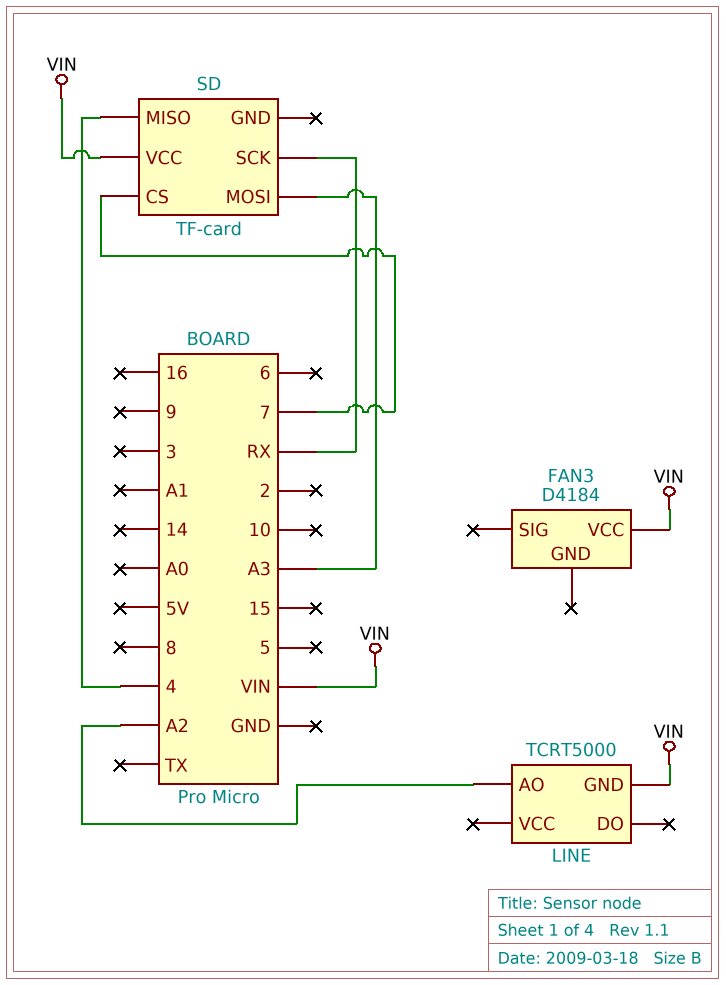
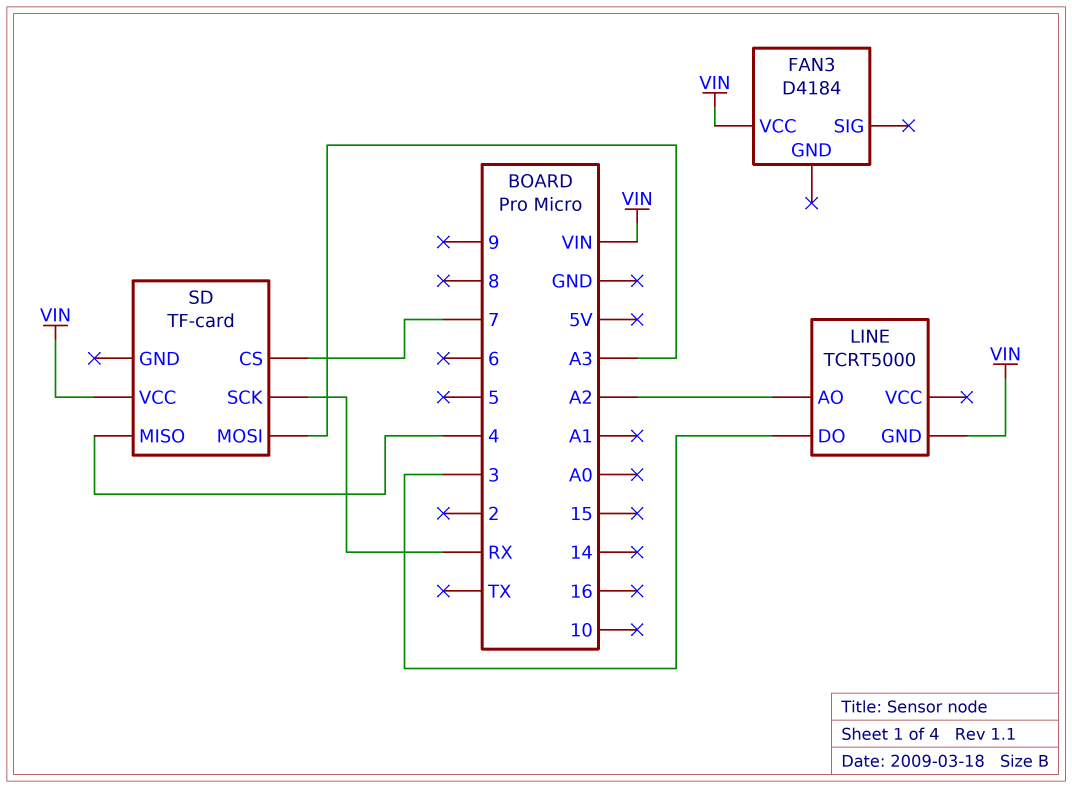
LINE pin DO: none -> 3

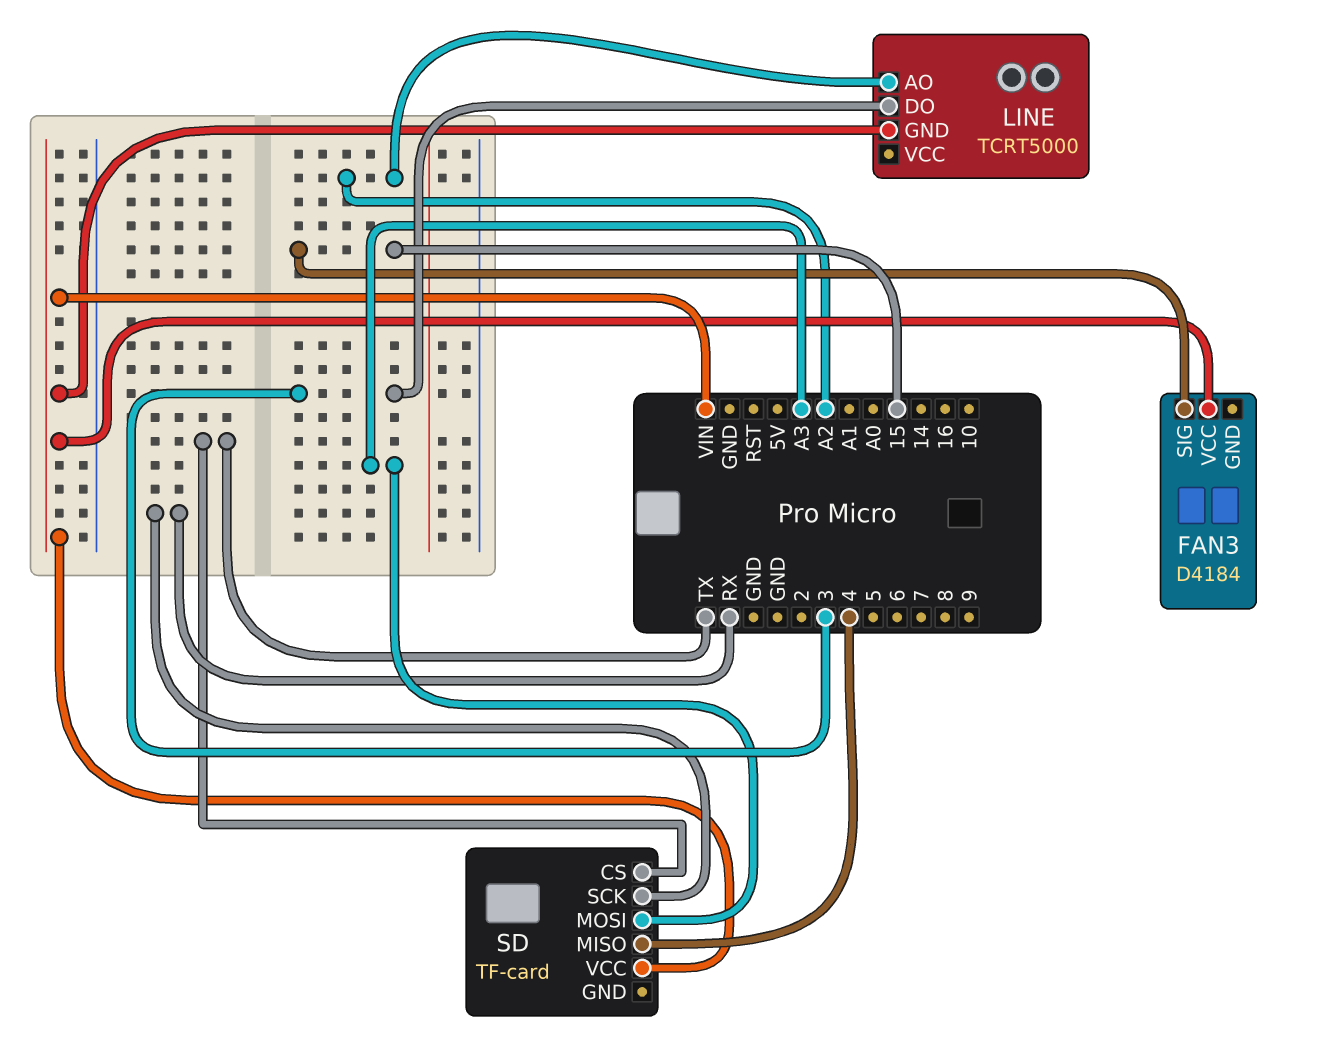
FAN3 pin SIG: none -> 15
SD pin CS: 7 -> TX

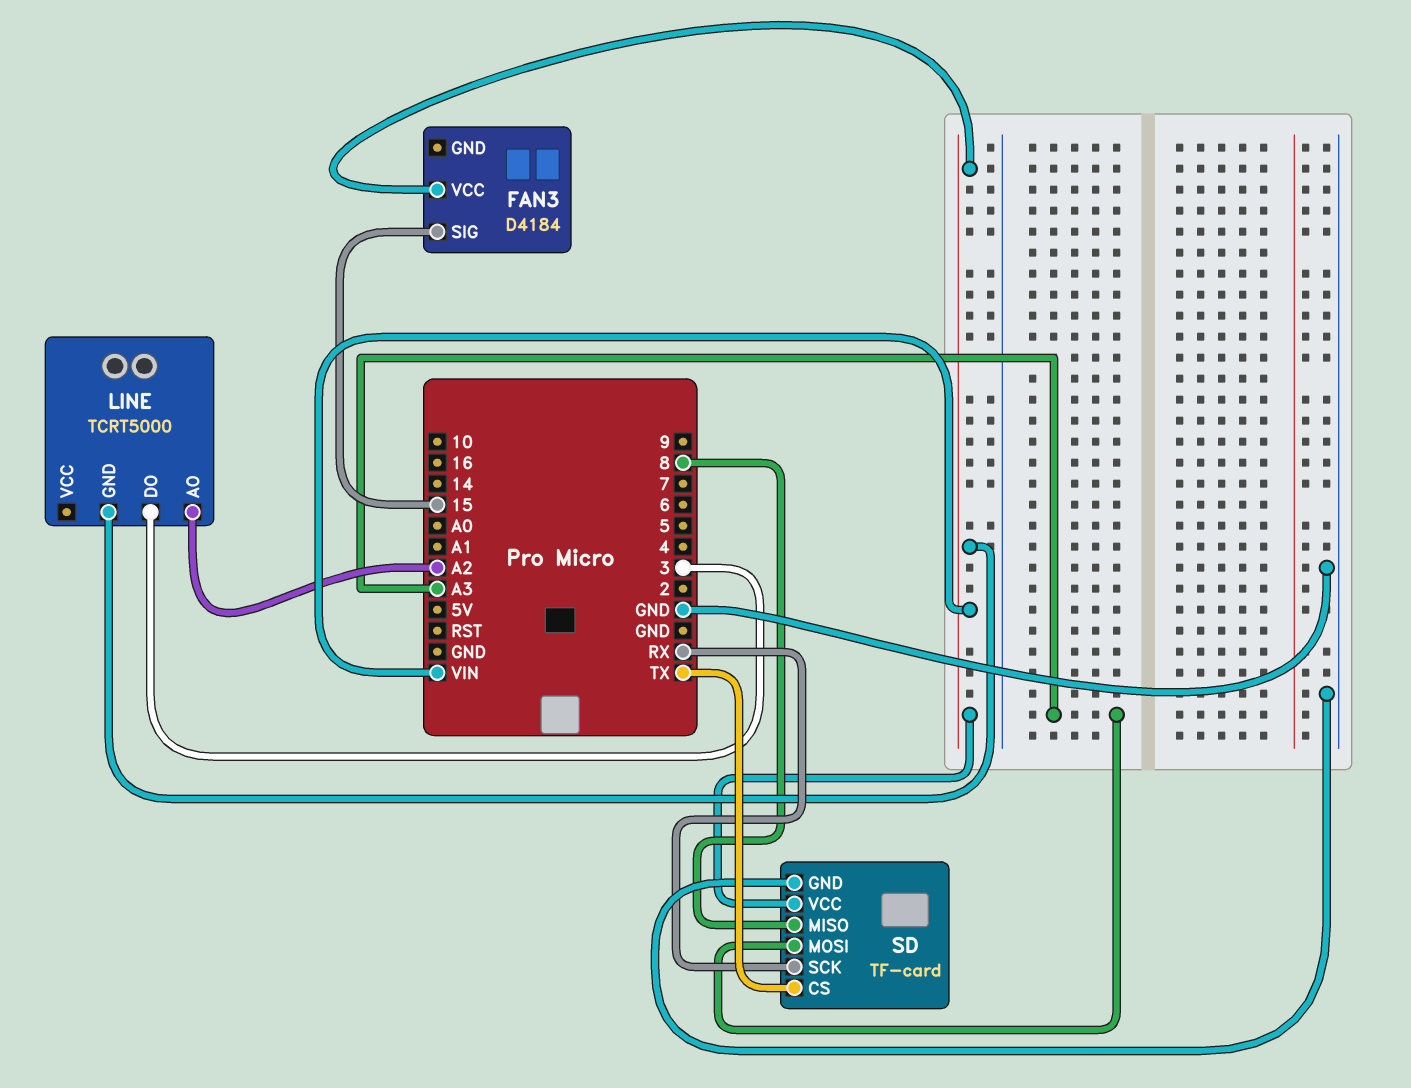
SD pin GND: none -> GND
SD pin MISO: 4 -> 8

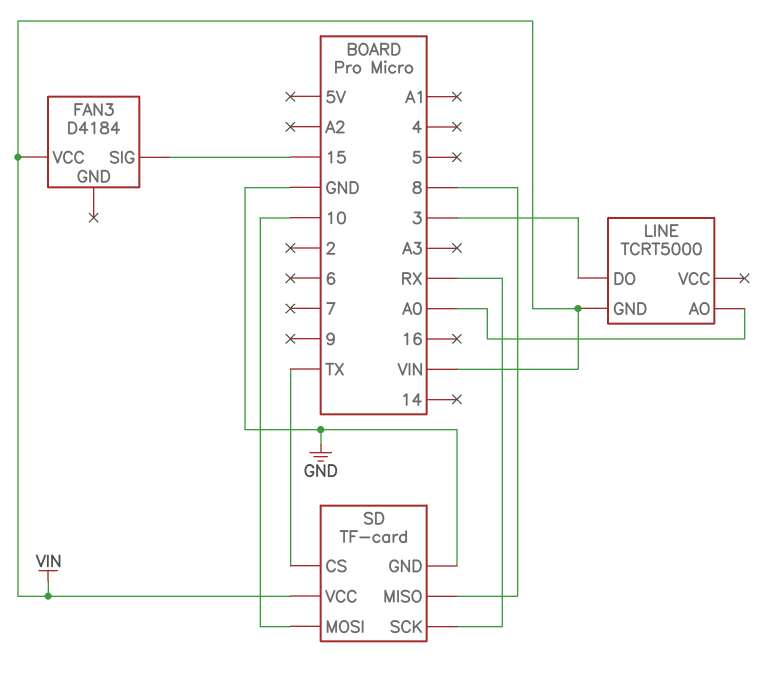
LINE pin AO: A2 -> A0
SD pin MOSI: A3 -> 10

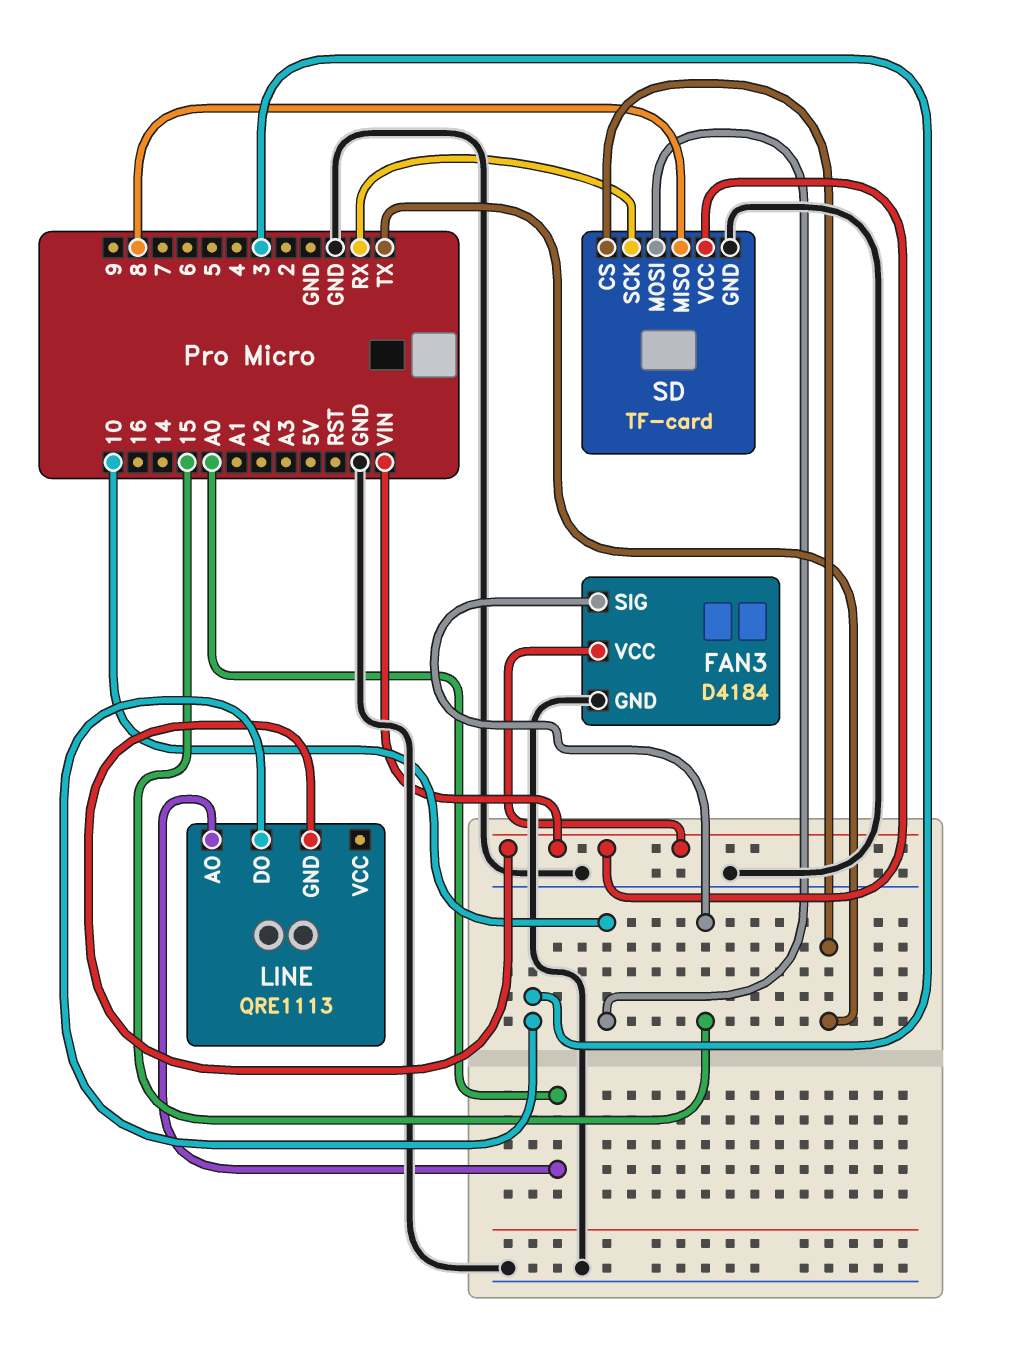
FAN3 pin GND: none -> GND
LINE: TCRT5000 -> QRE1113

